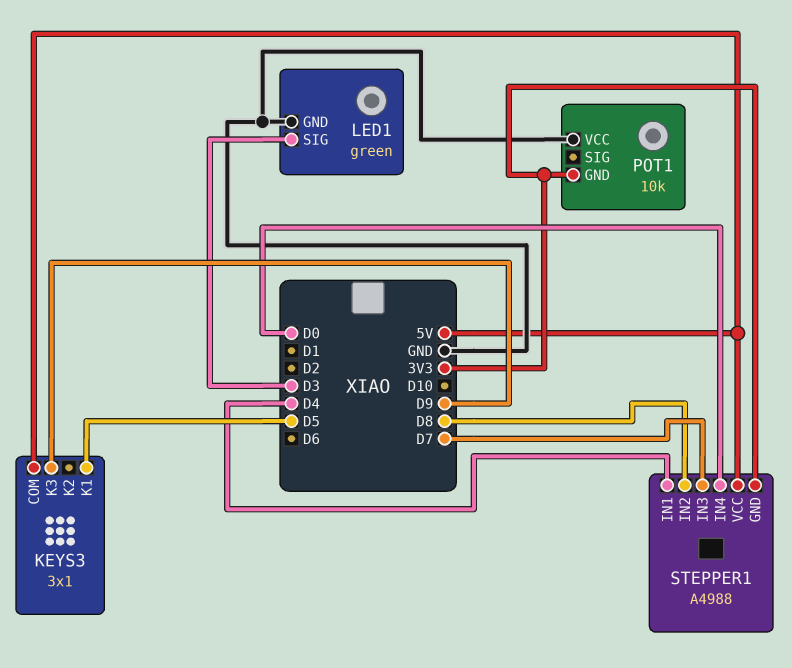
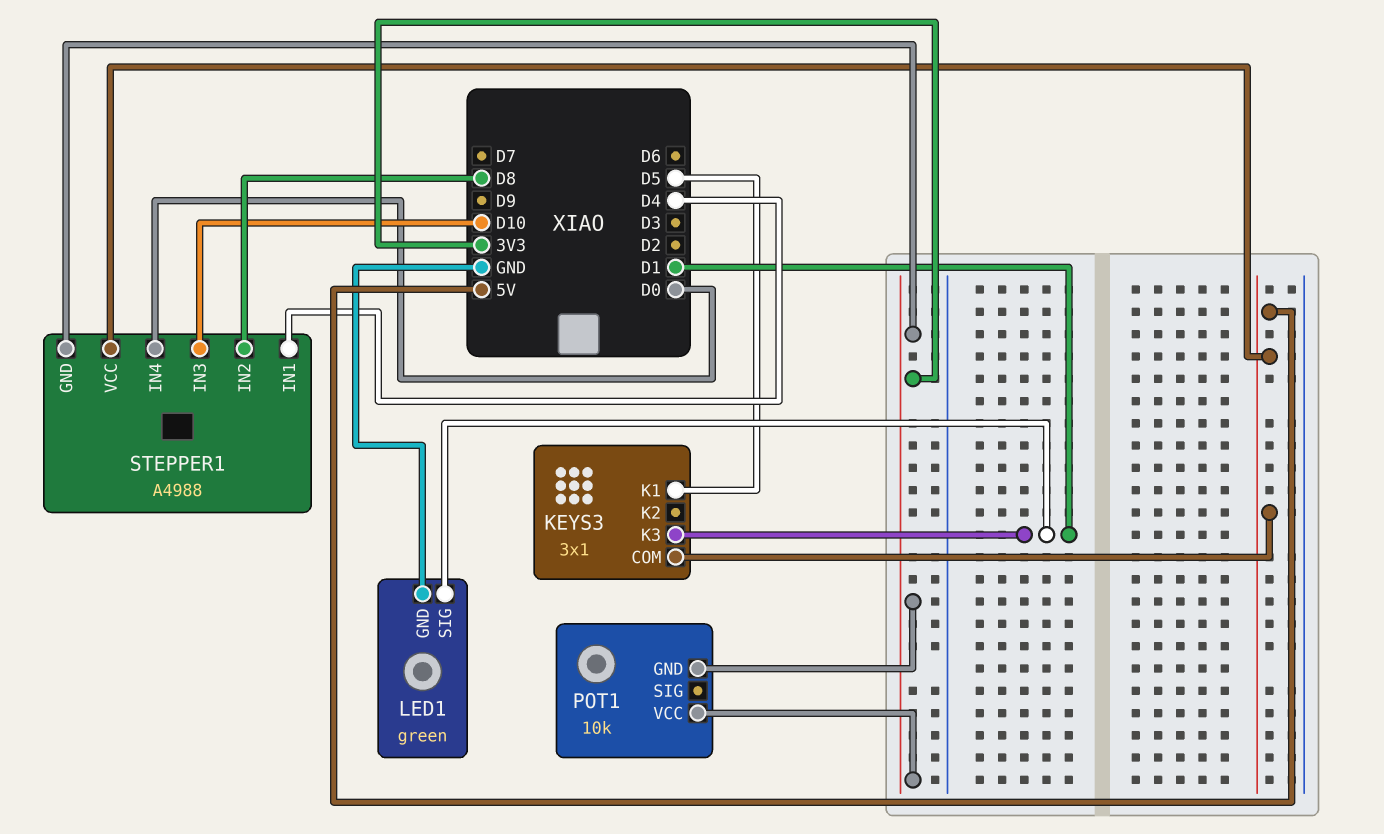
KEYS3 pin K3: D9 -> D1
LED1 pin SIG: D3 -> D1
POT1 pin VCC: GND -> 3V3
STEPPER1 pin IN3: D7 -> D10

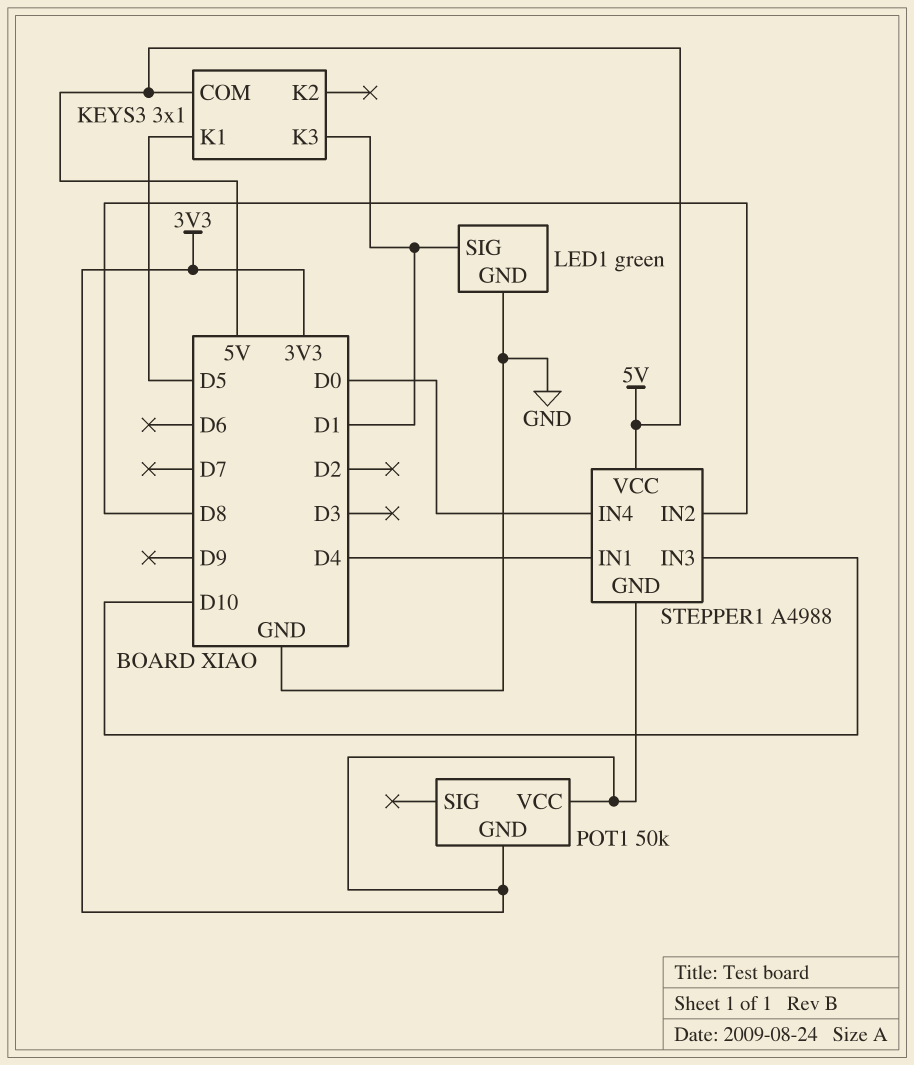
POT1: 10k -> 50k

